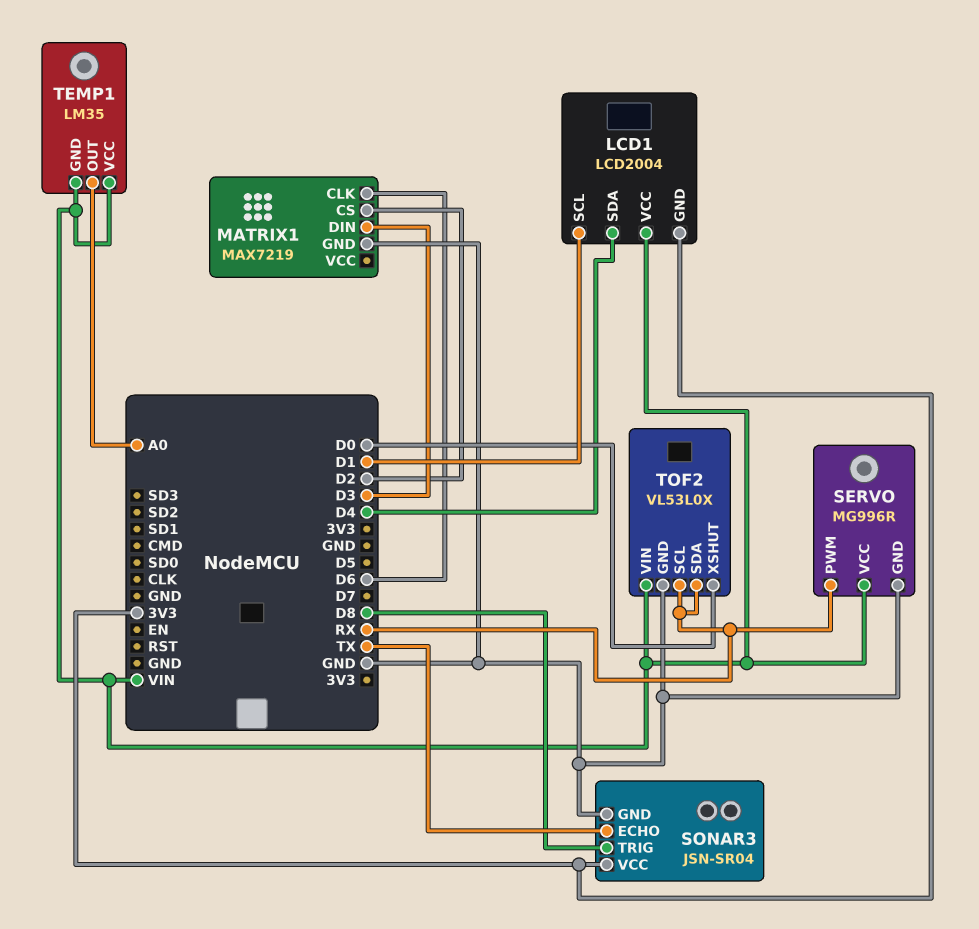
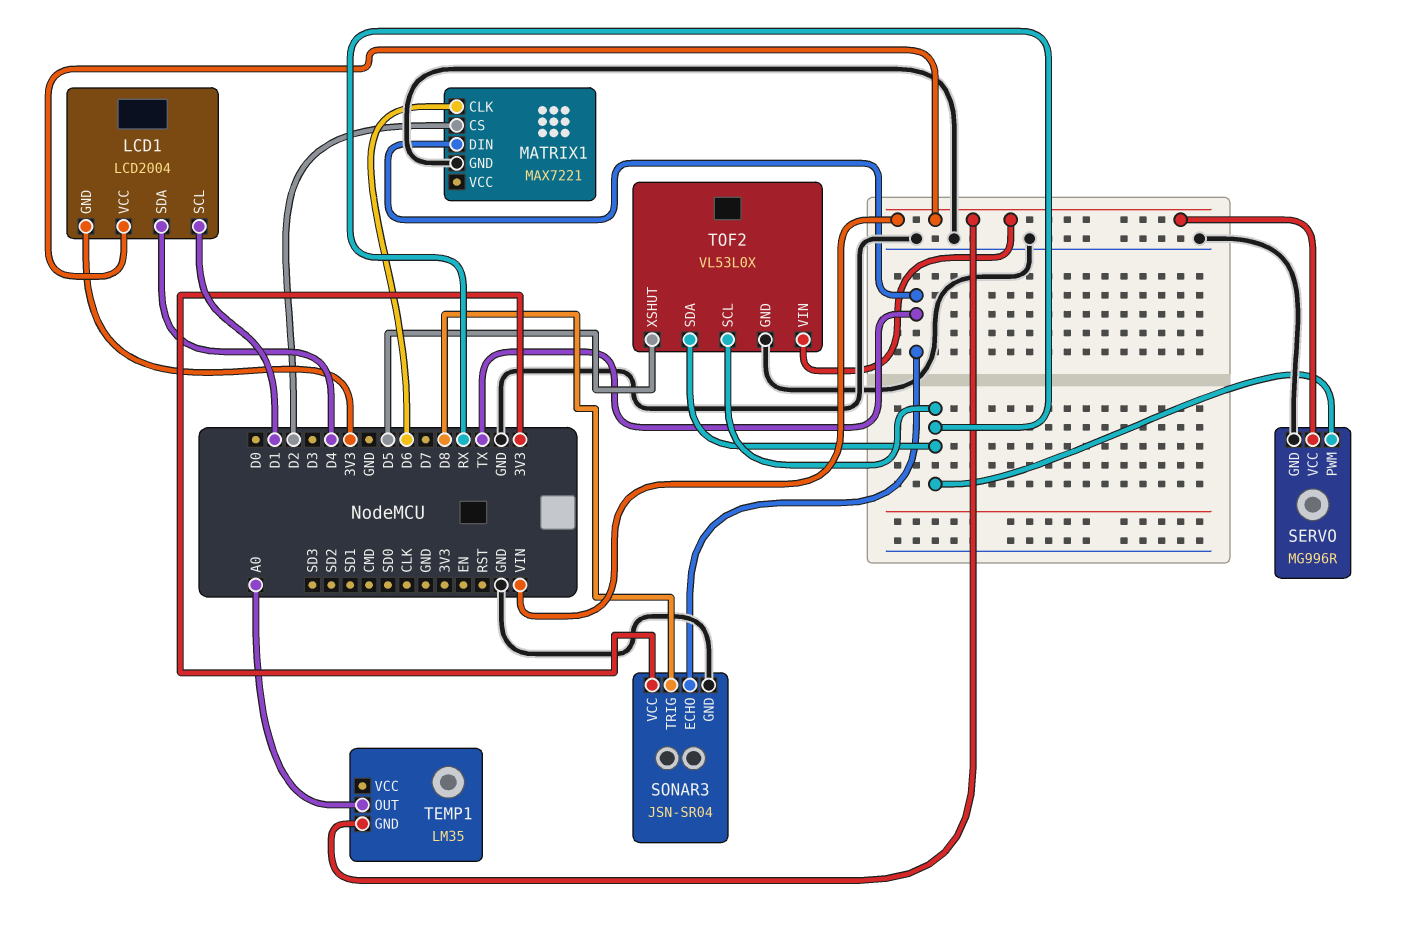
MATRIX1: MAX7219 -> MAX7221
MATRIX1 pin DIN: D3 -> TX
TEMP1 pin VCC: VIN -> none
TOF2 pin XSHUT: D0 -> D5

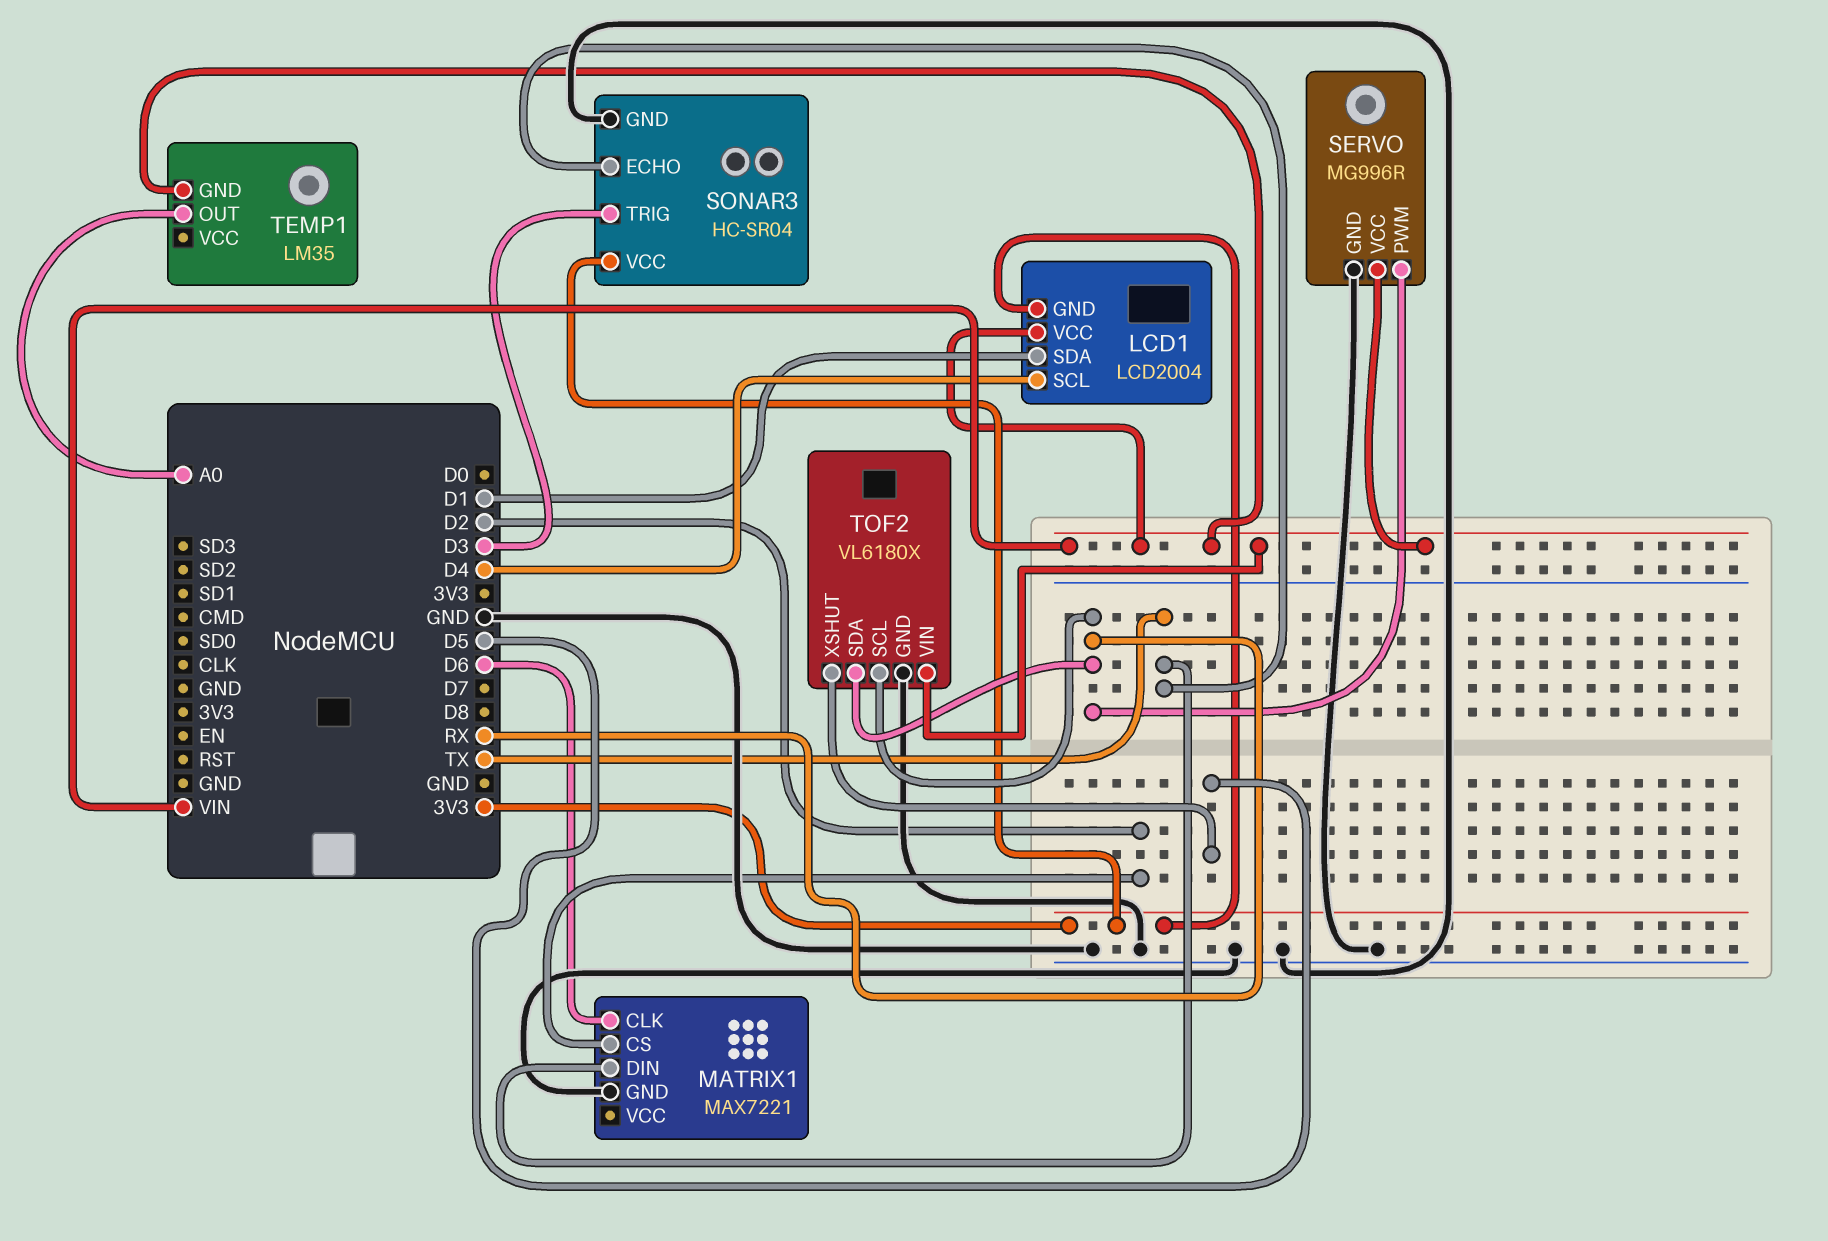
LCD1 pin SCL: D1 -> D4
LCD1 pin SDA: D4 -> D1
SONAR3: JSN-SR04 -> HC-SR04
SONAR3 pin TRIG: D8 -> D3
TOF2: VL53L0X -> VL6180X

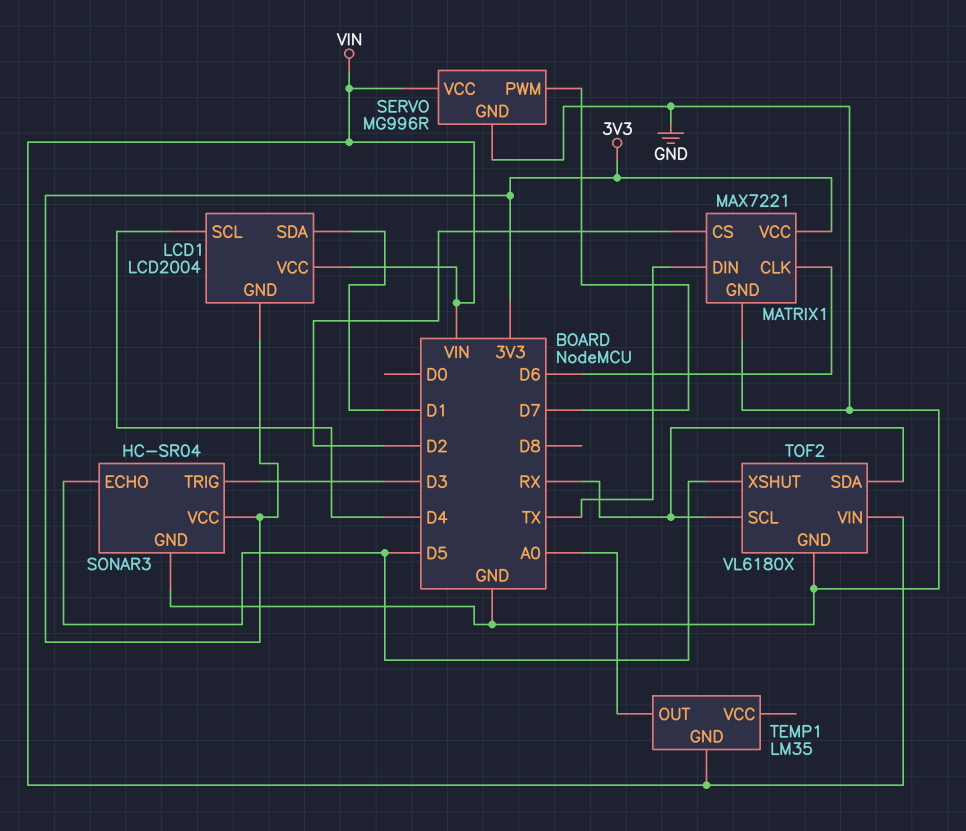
MATRIX1 pin VCC: none -> 3V3
SERVO pin PWM: RX -> D7
SONAR3 pin ECHO: TX -> D5

